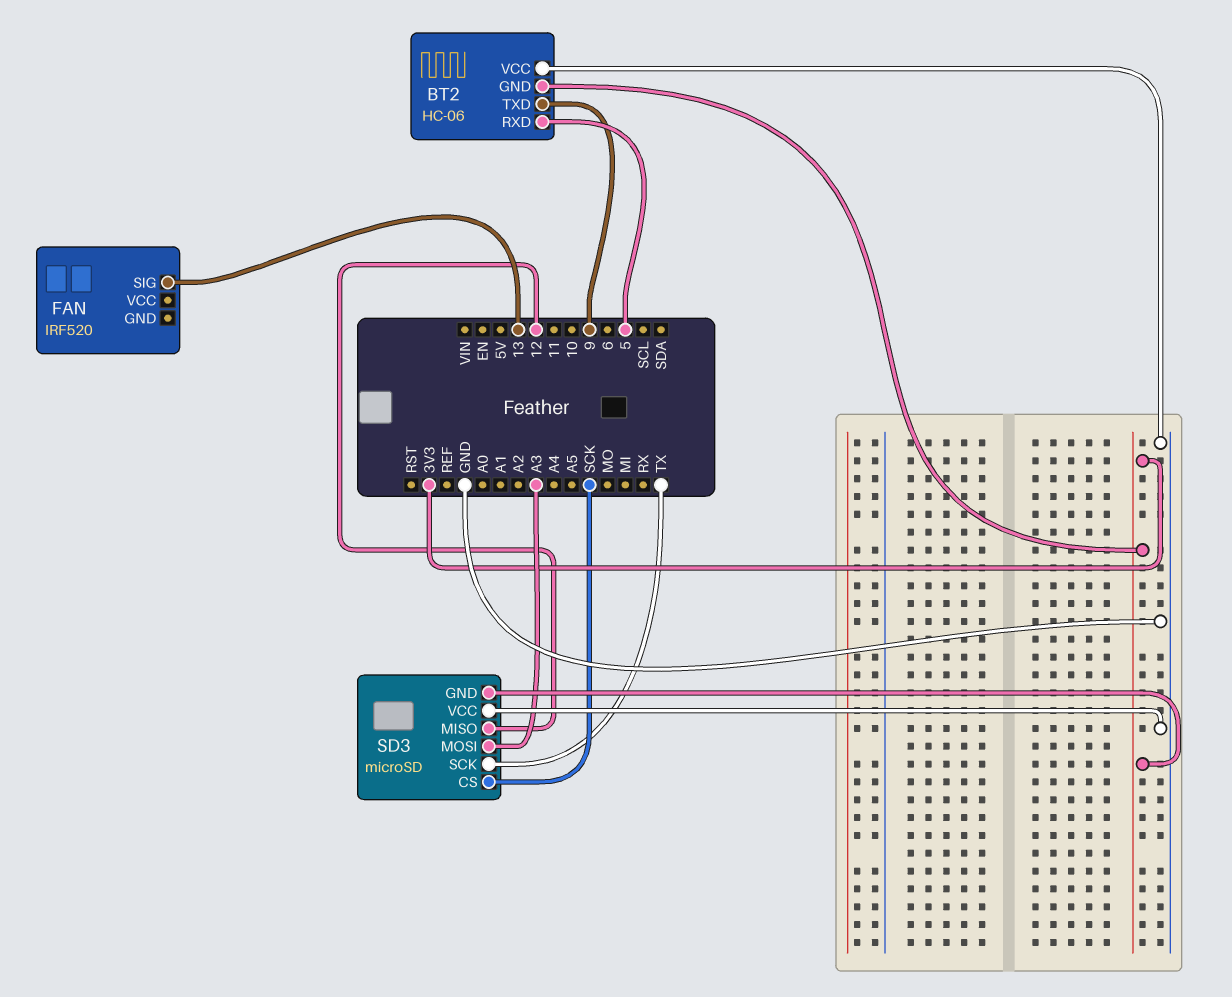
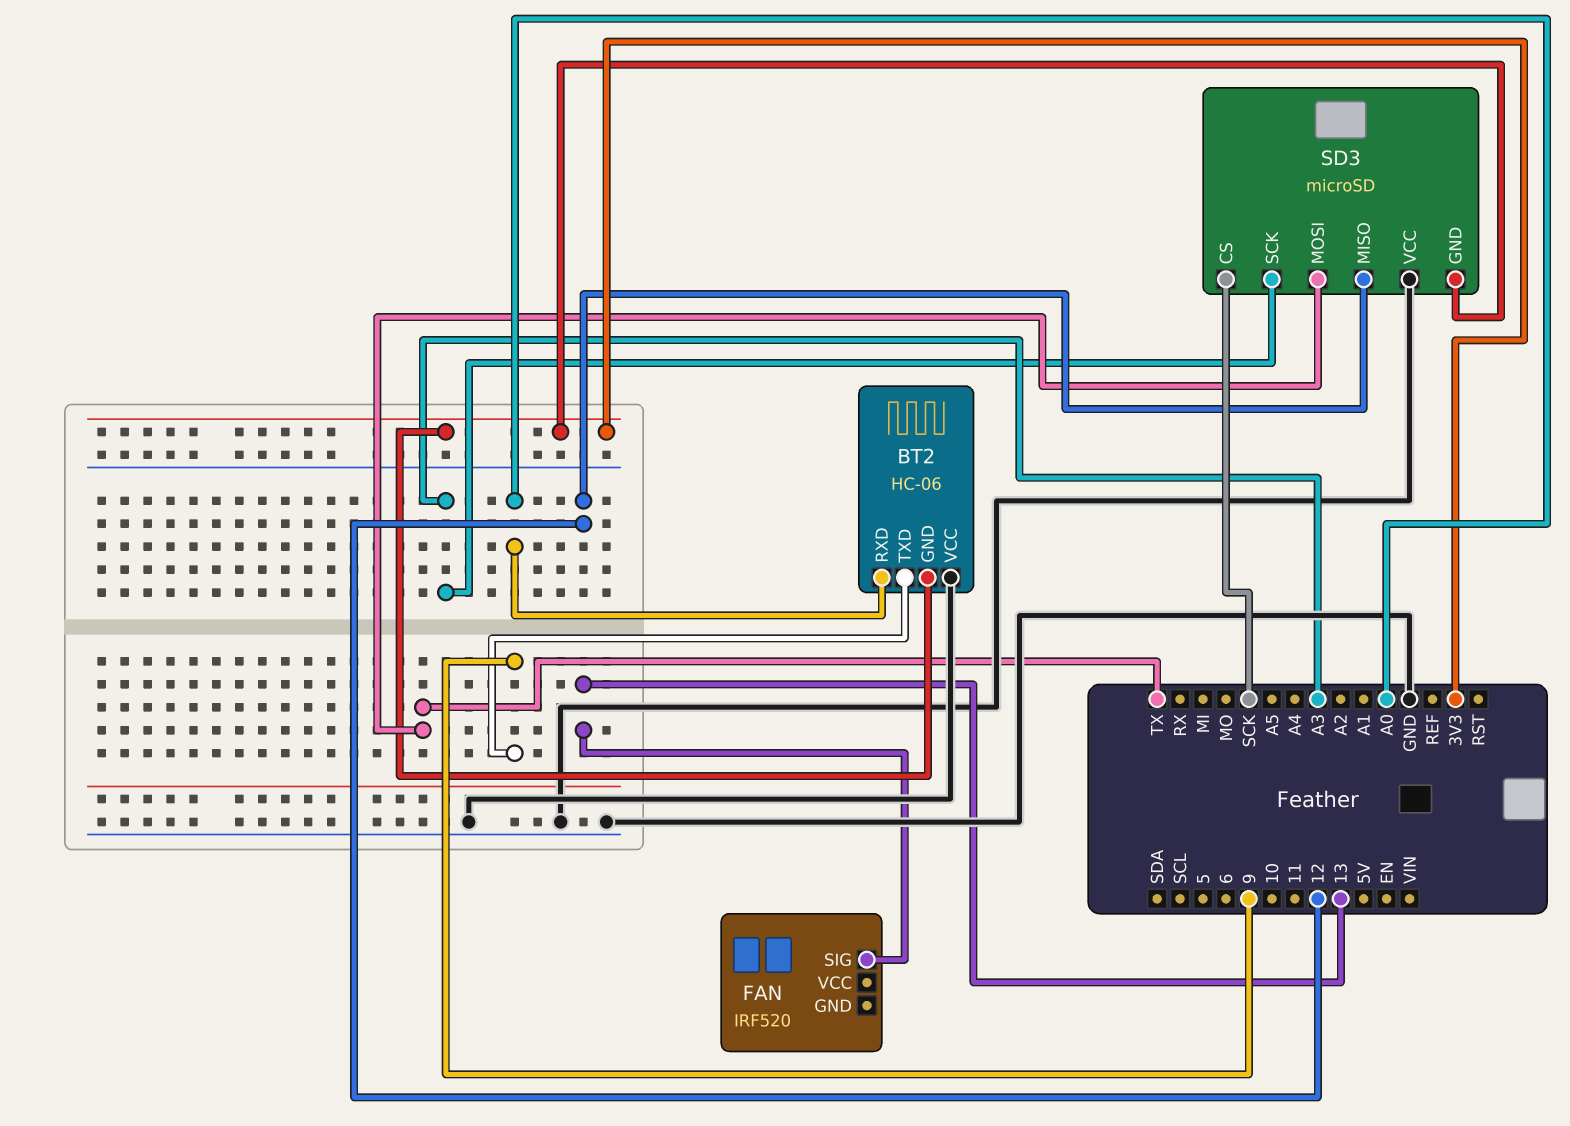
BT2 pin RXD: 5 -> A0
SD3 pin MOSI: A3 -> TX
SD3 pin SCK: TX -> A3

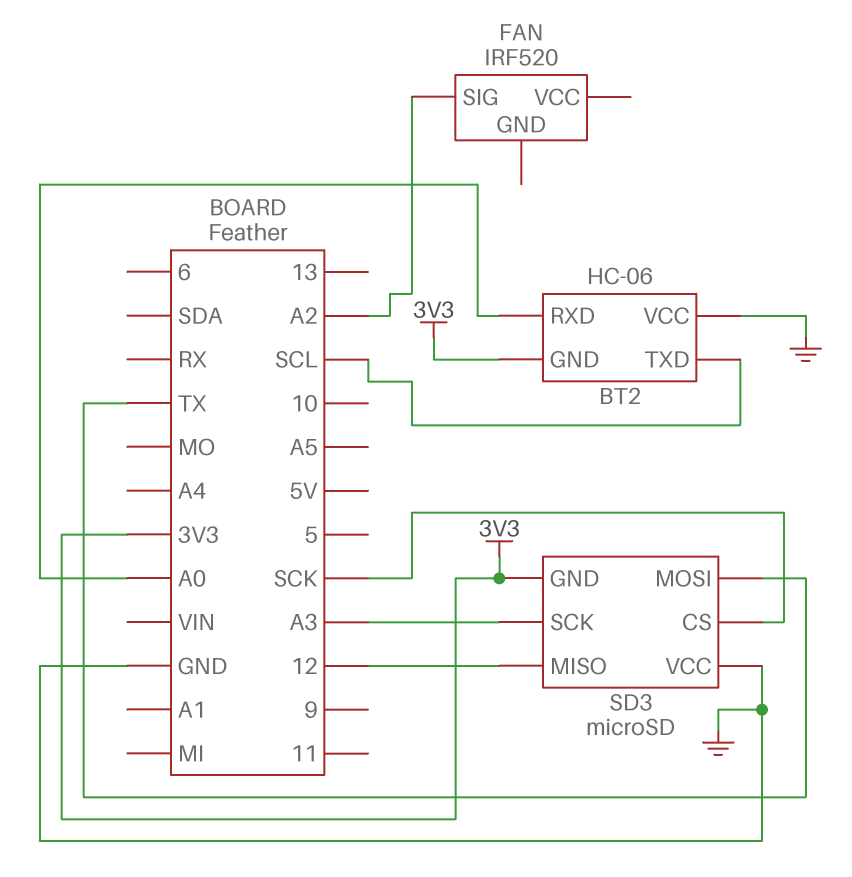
BT2 pin TXD: 9 -> SCL
FAN pin SIG: 13 -> A2

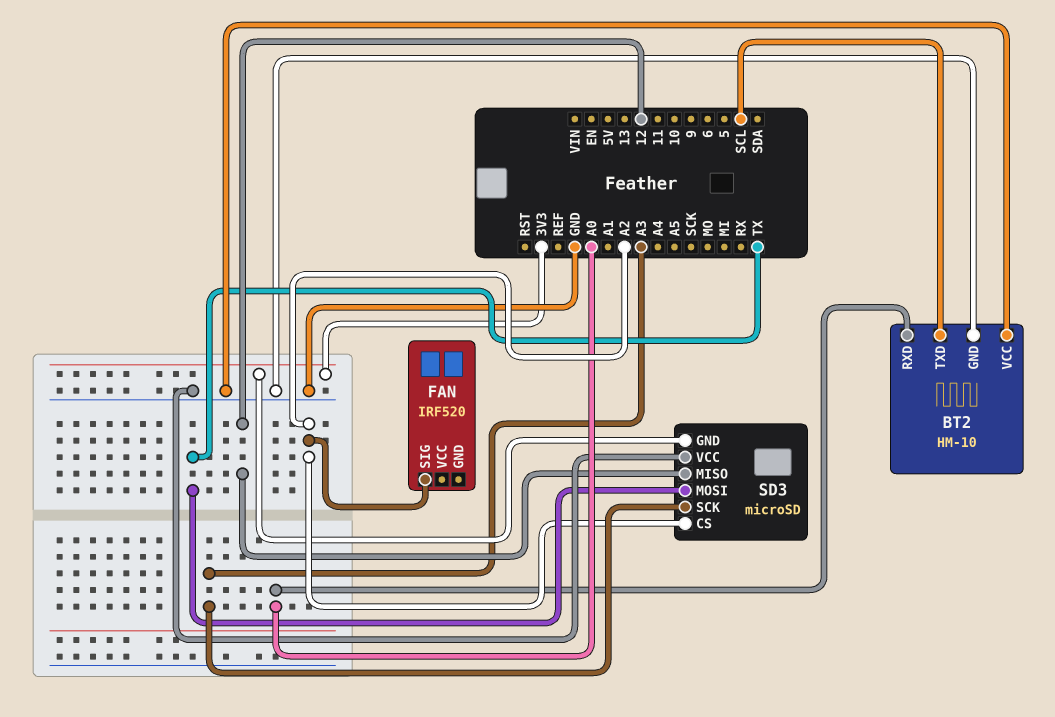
BT2: HC-06 -> HM-10
BT2 pin GND: 3V3 -> GND
SD3 pin CS: SCK -> A2

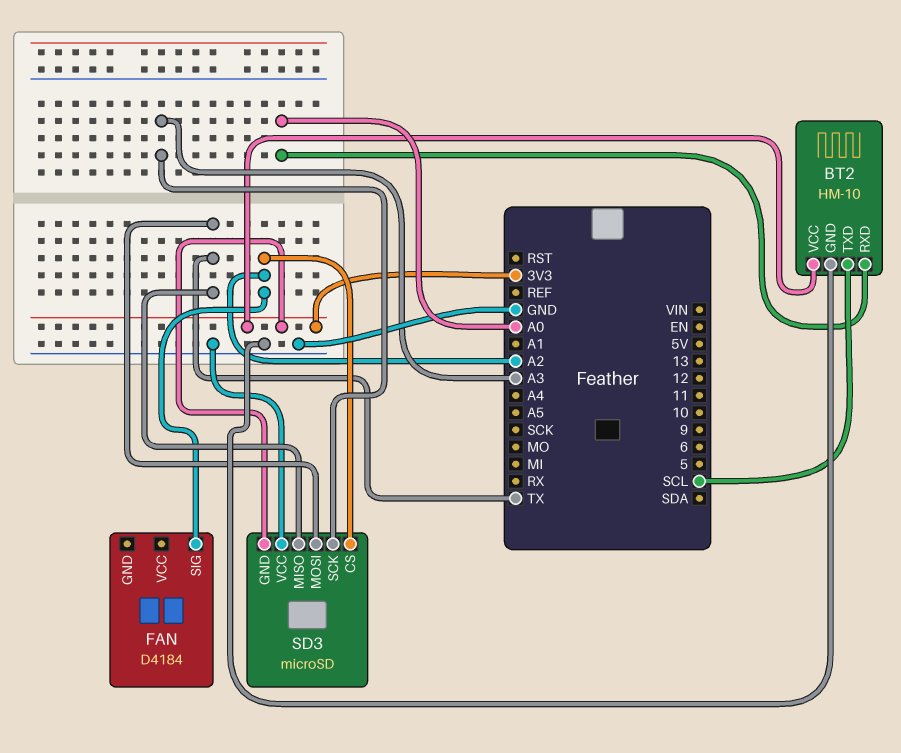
BT2 pin VCC: GND -> 3V3
FAN: IRF520 -> D4184
SD3 pin MISO: 12 -> TX

